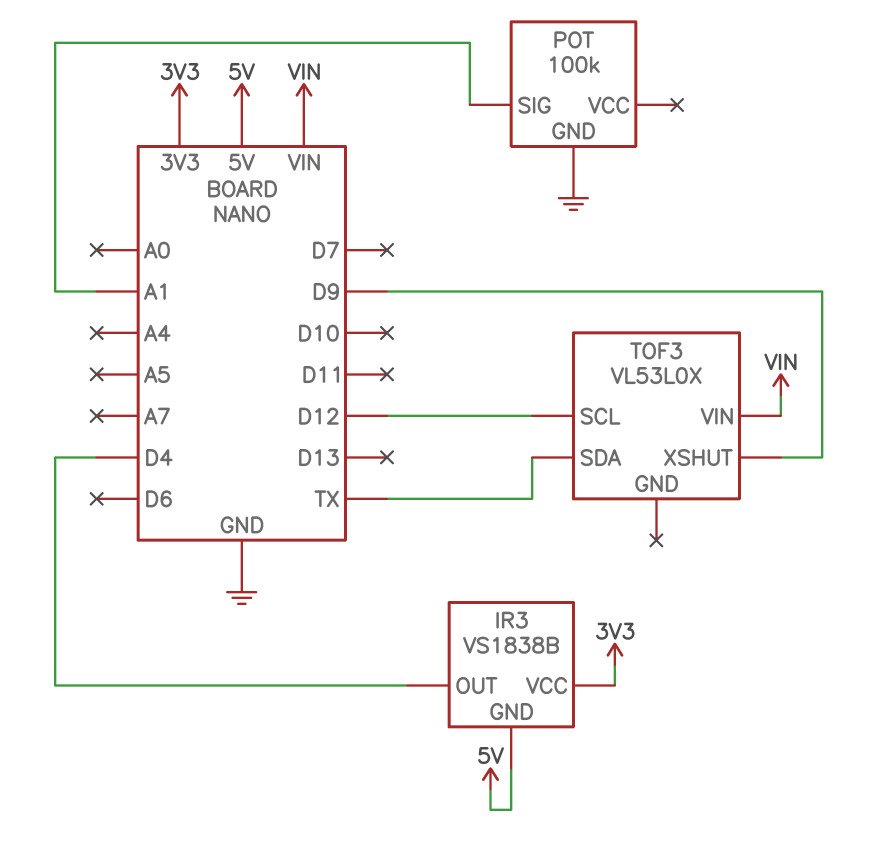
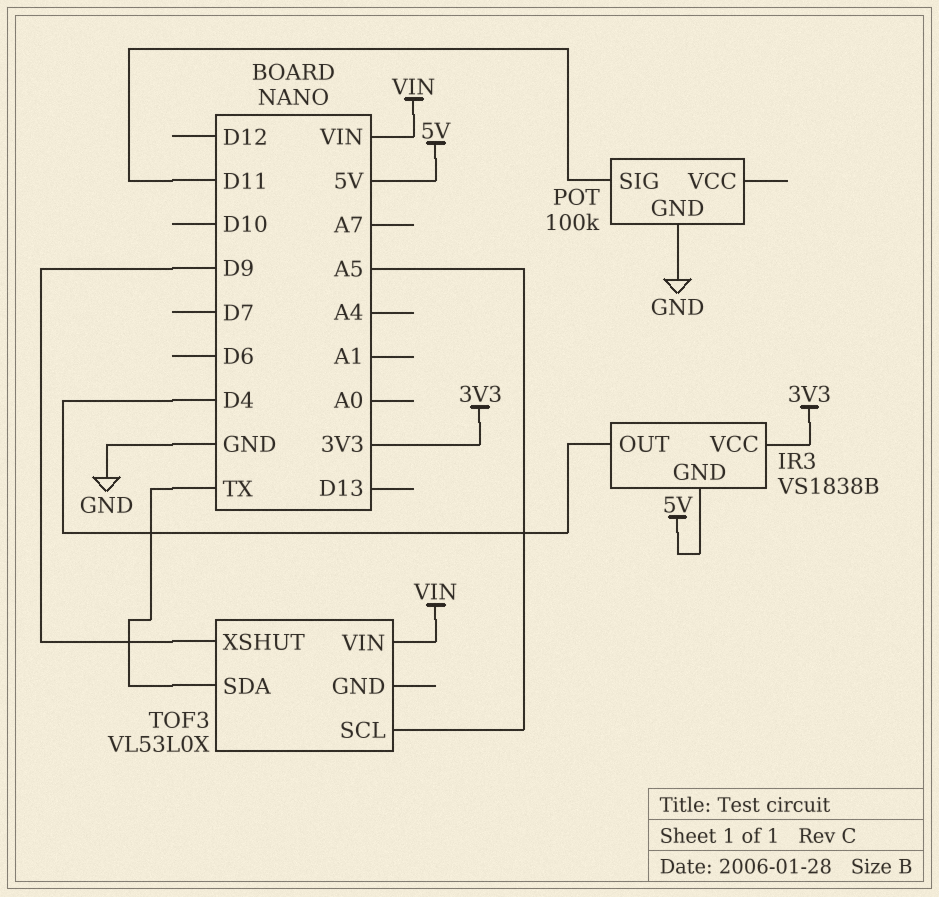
POT pin SIG: A1 -> D11
TOF3 pin SCL: D12 -> A5

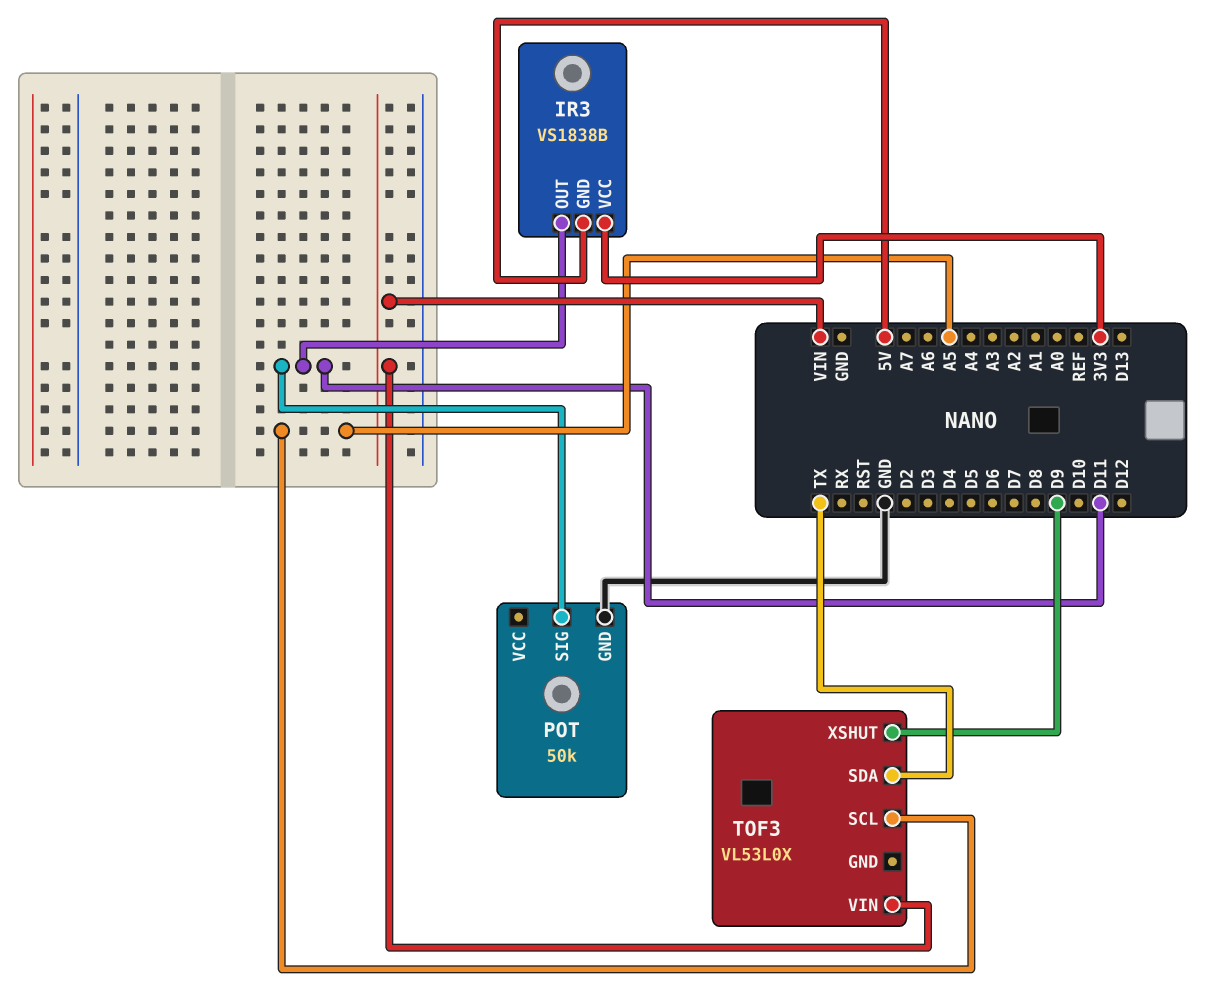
IR3 pin OUT: D4 -> D11
POT: 100k -> 50k

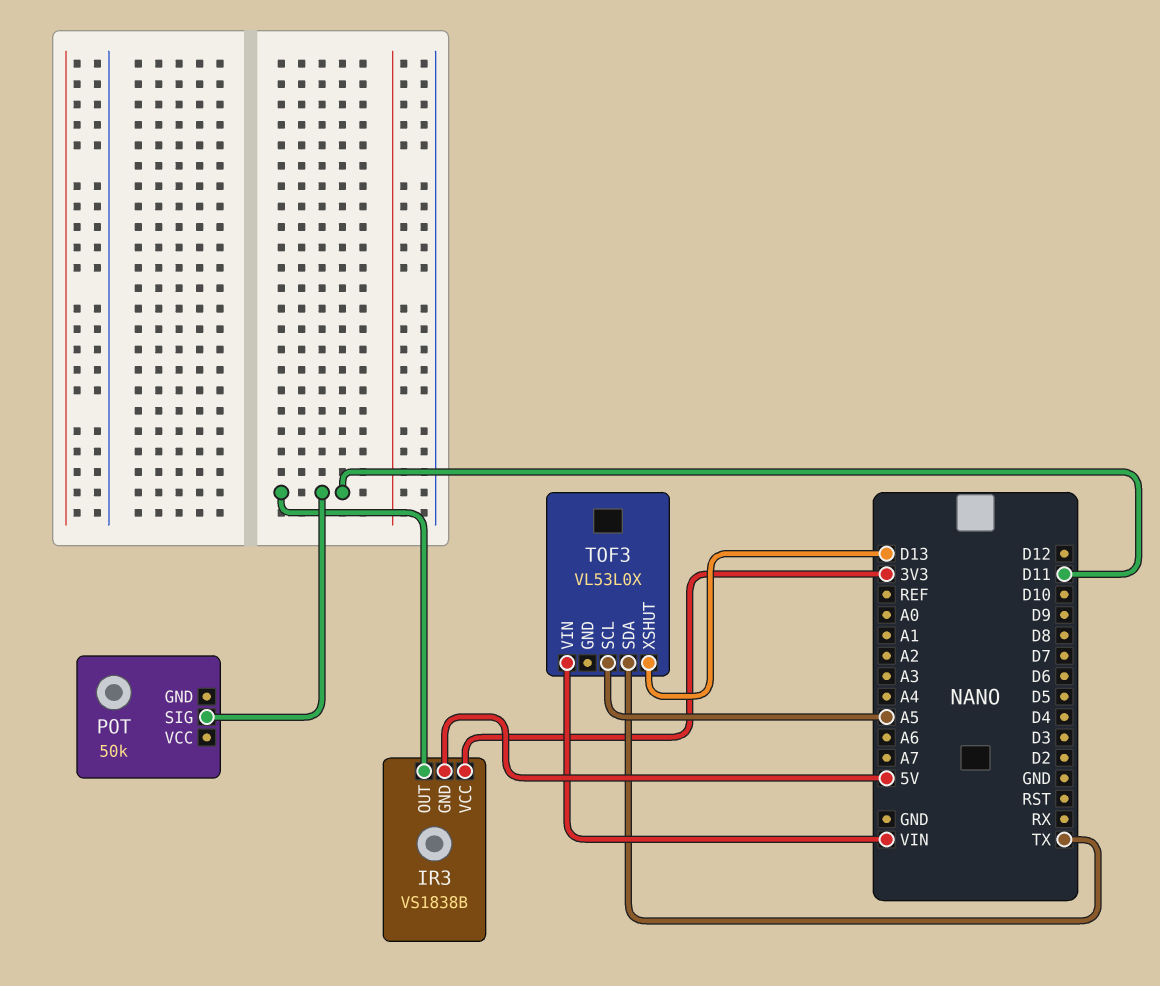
POT pin GND: GND -> none
TOF3 pin XSHUT: D9 -> D13

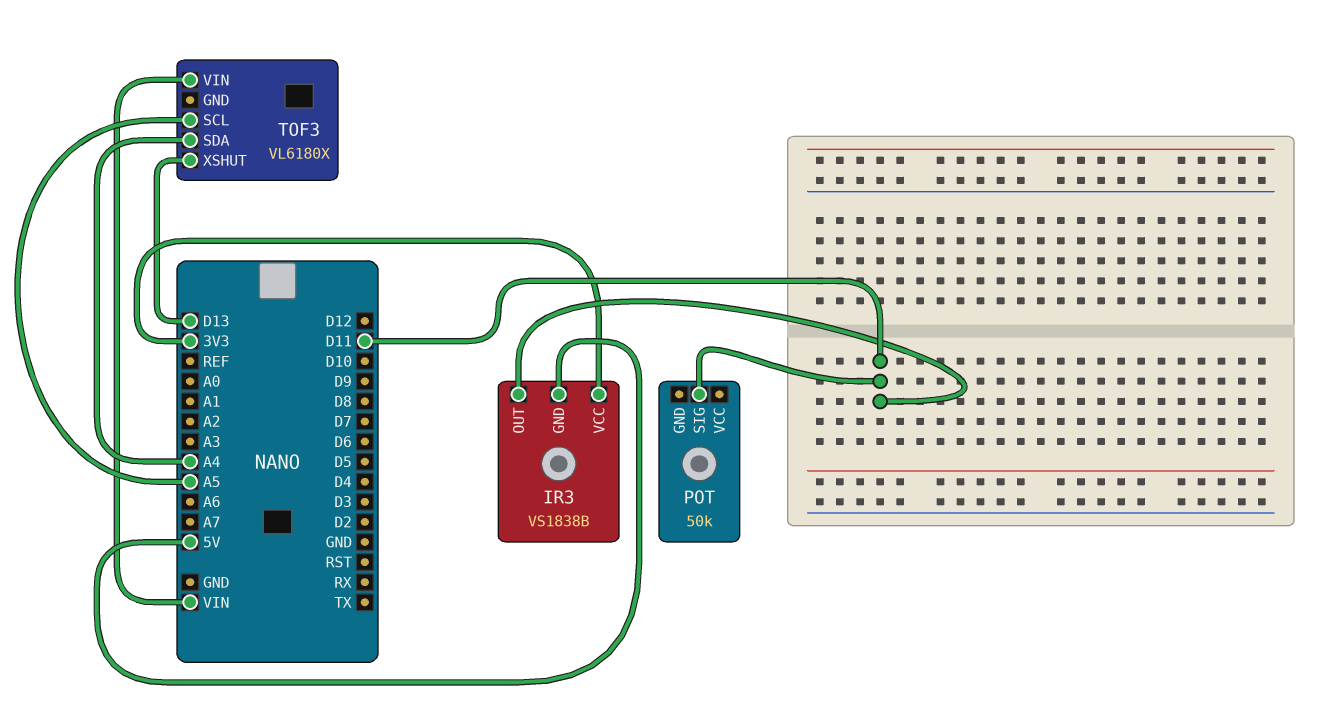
TOF3: VL53L0X -> VL6180X
TOF3 pin SDA: TX -> A4

